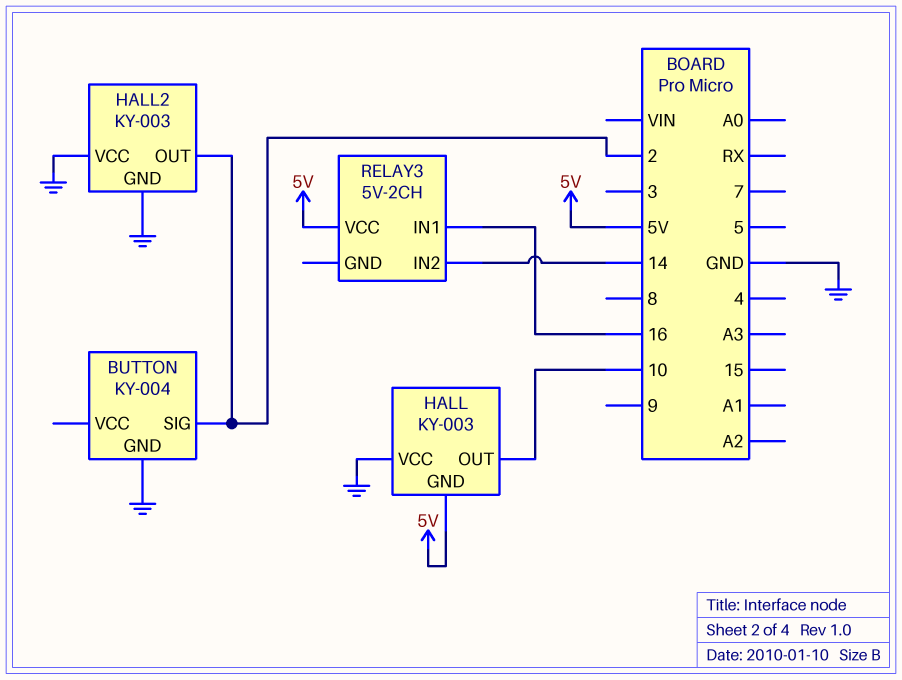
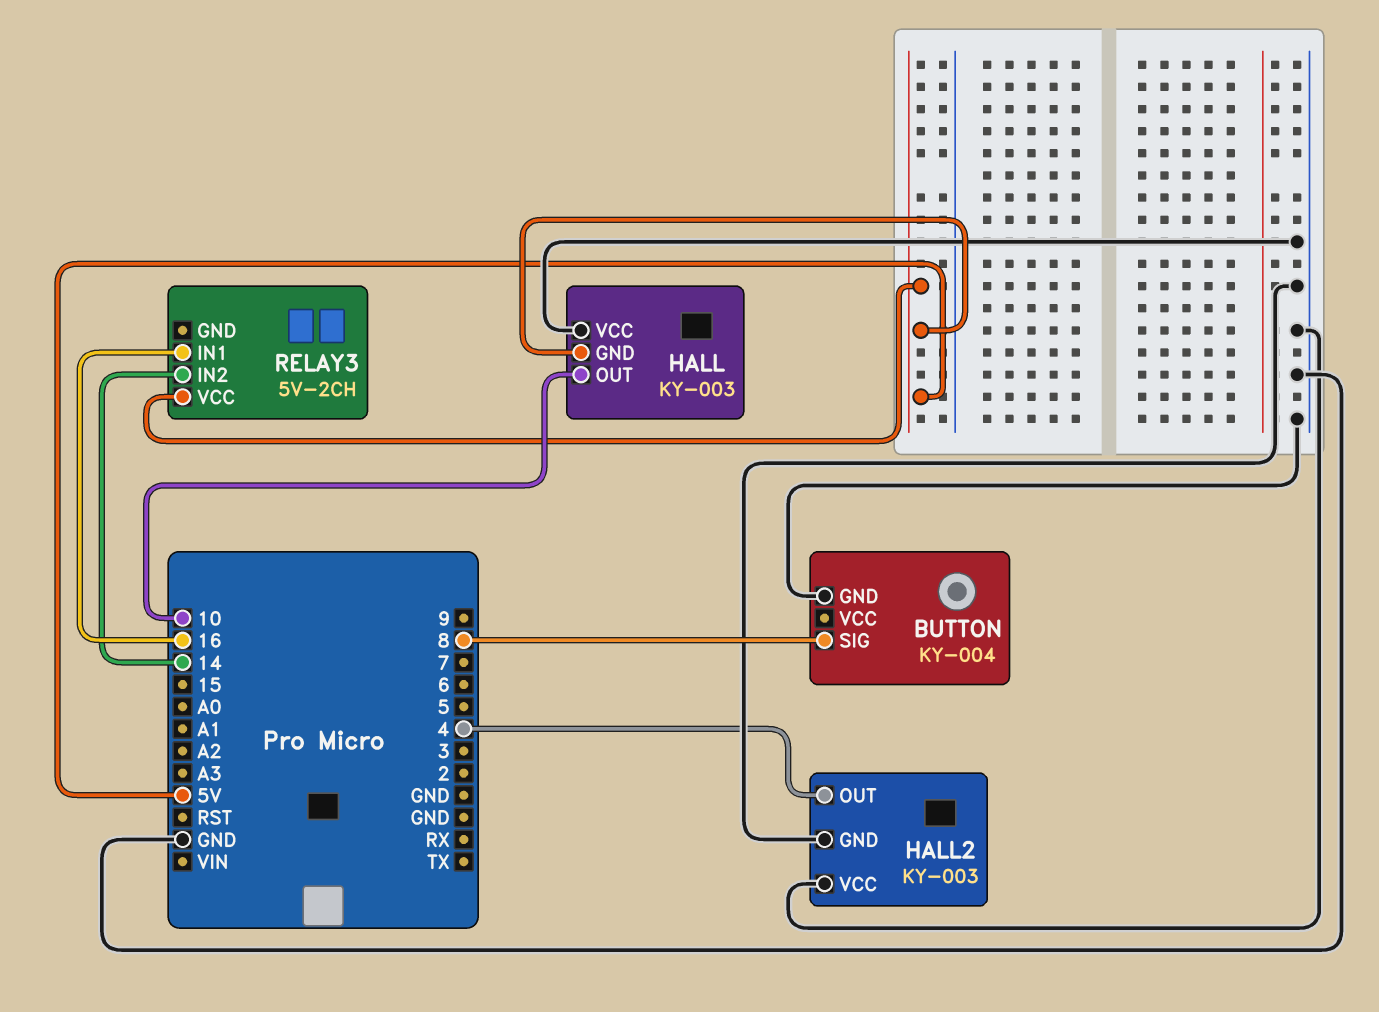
BUTTON pin SIG: 2 -> 8
HALL2 pin OUT: 2 -> 4

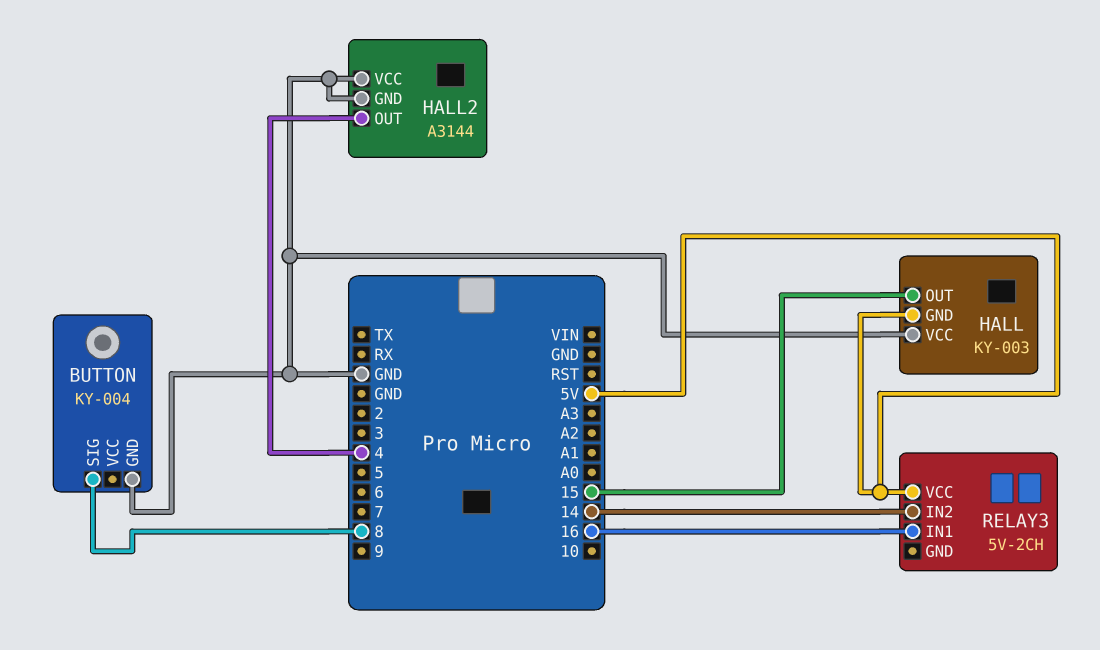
HALL pin OUT: 10 -> 15
HALL2: KY-003 -> A3144

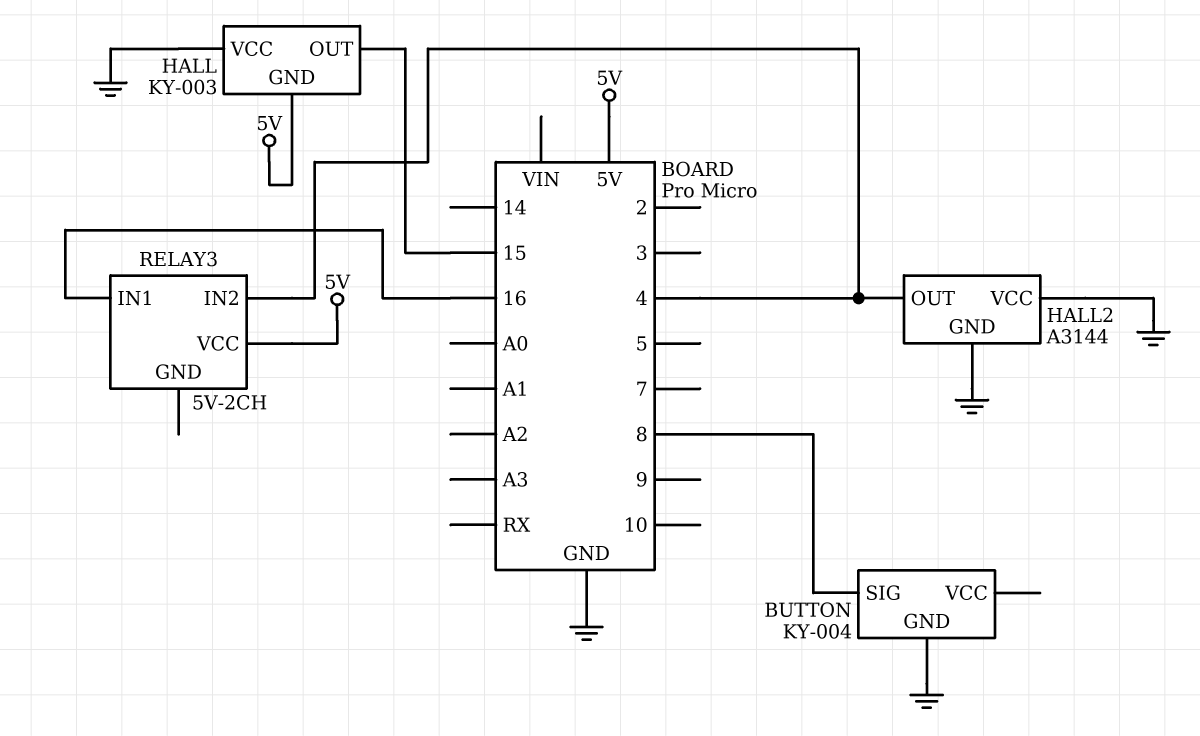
RELAY3 pin IN2: 14 -> 4

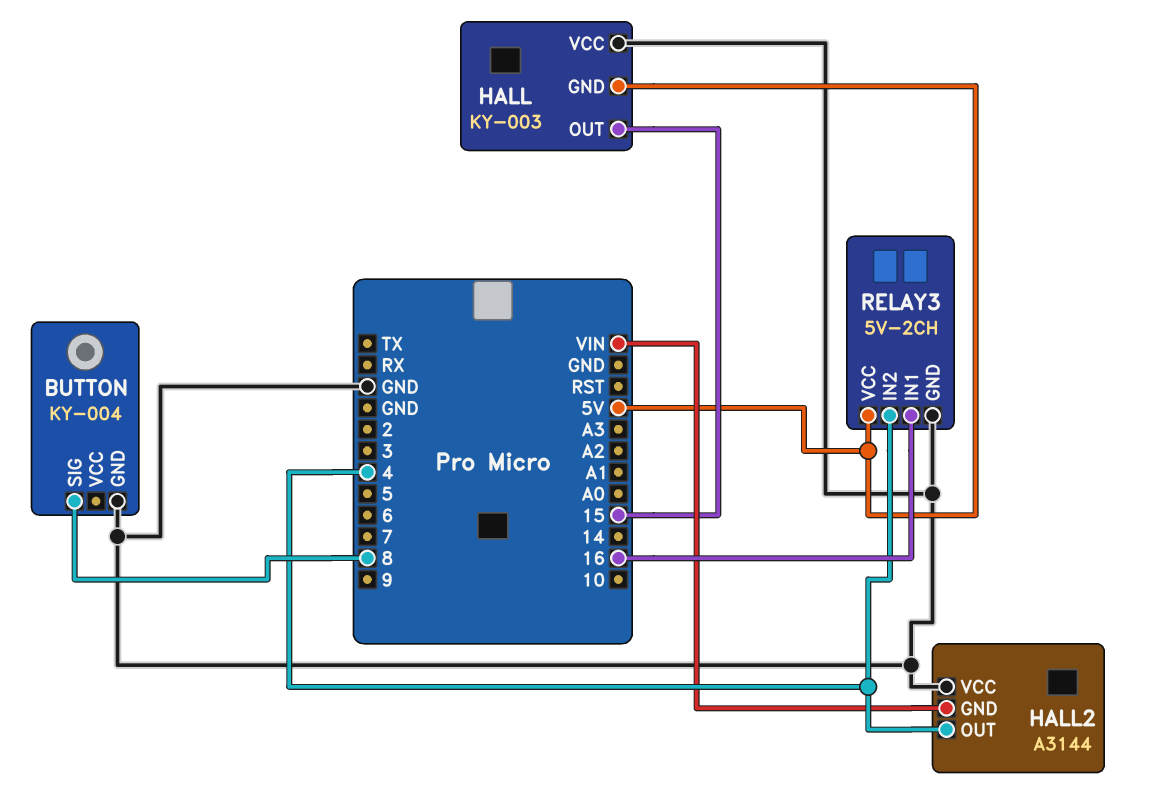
HALL2 pin GND: GND -> VIN
RELAY3 pin GND: none -> GND

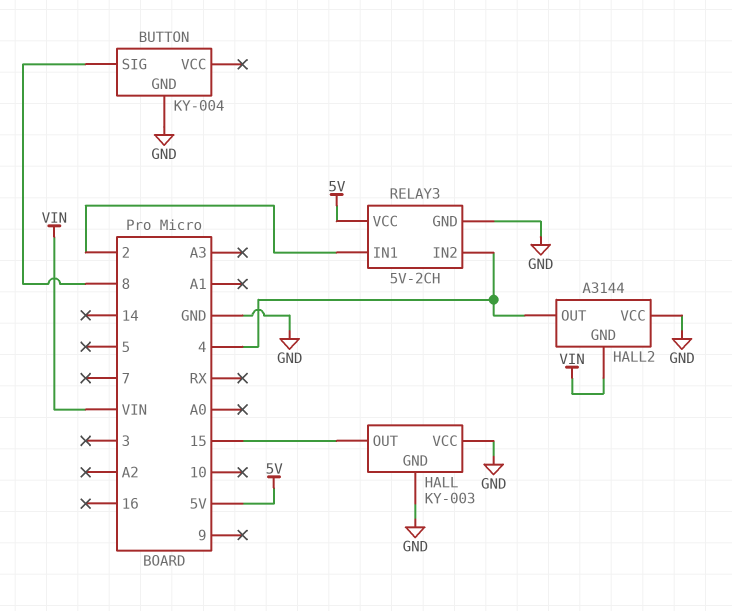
HALL pin GND: 5V -> GND
RELAY3 pin IN1: 16 -> 2

